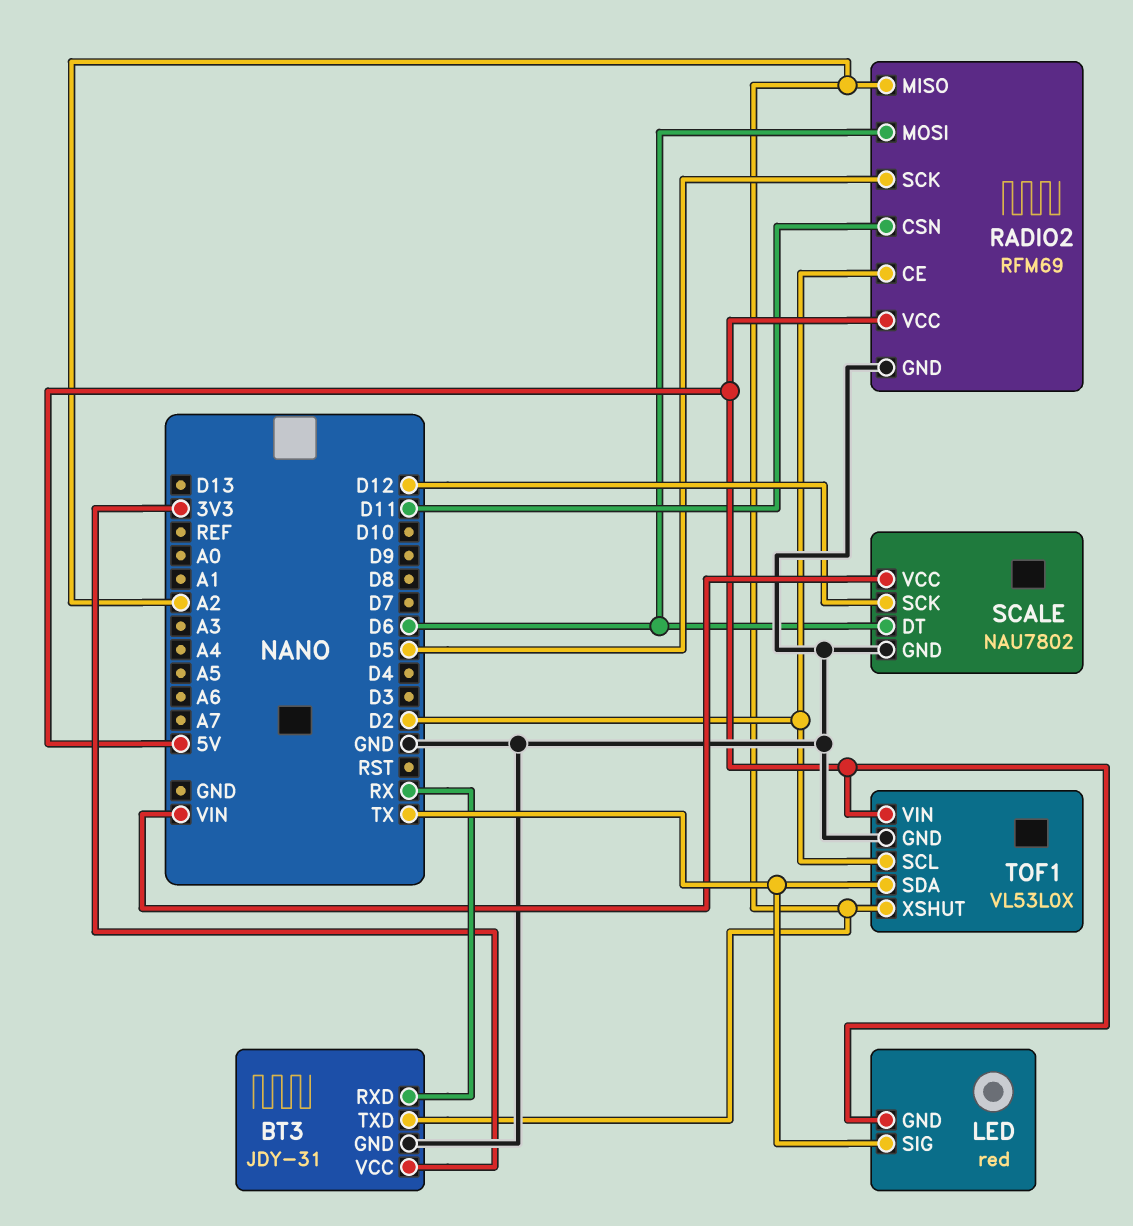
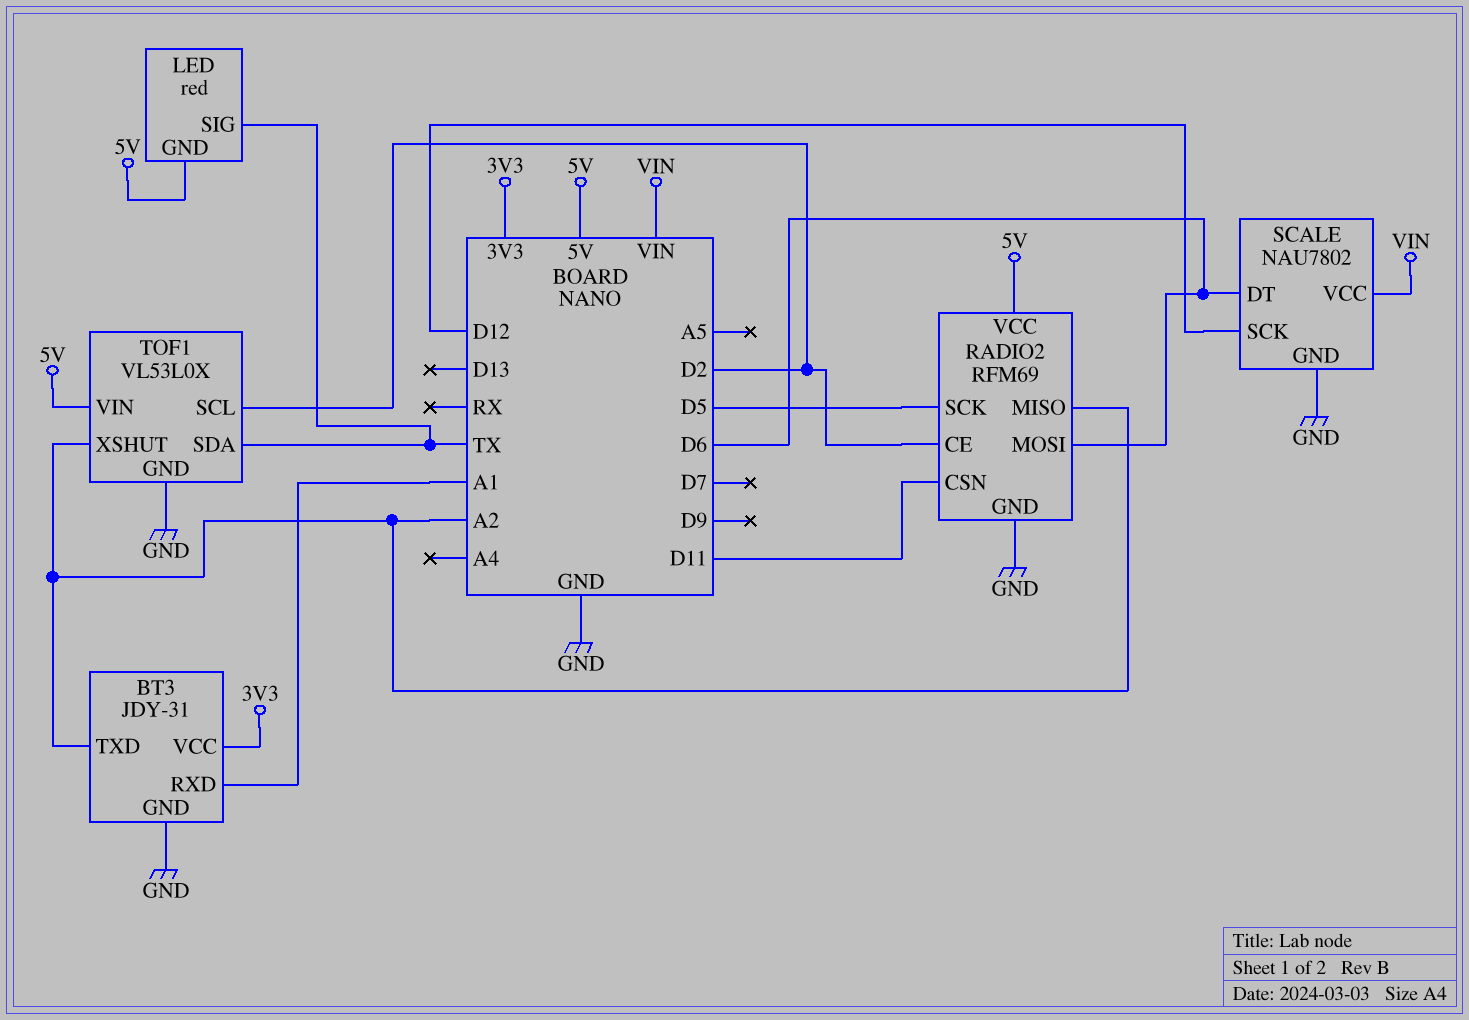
BT3 pin RXD: RX -> A1

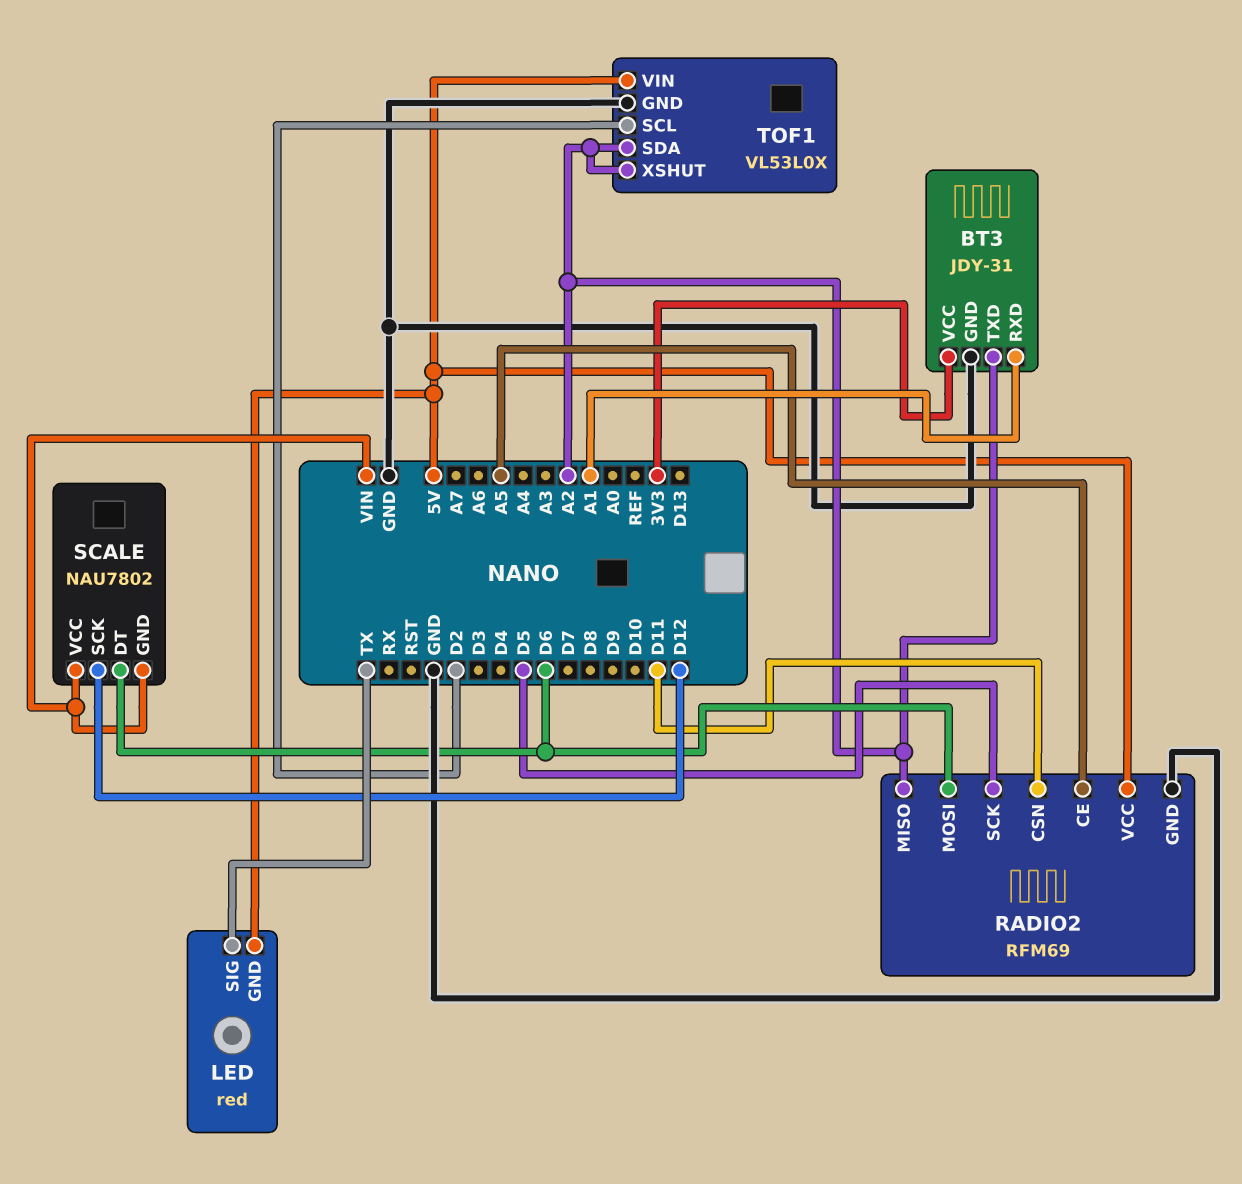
RADIO2 pin CE: D2 -> A5
SCALE pin GND: GND -> VIN
TOF1 pin SDA: TX -> A2

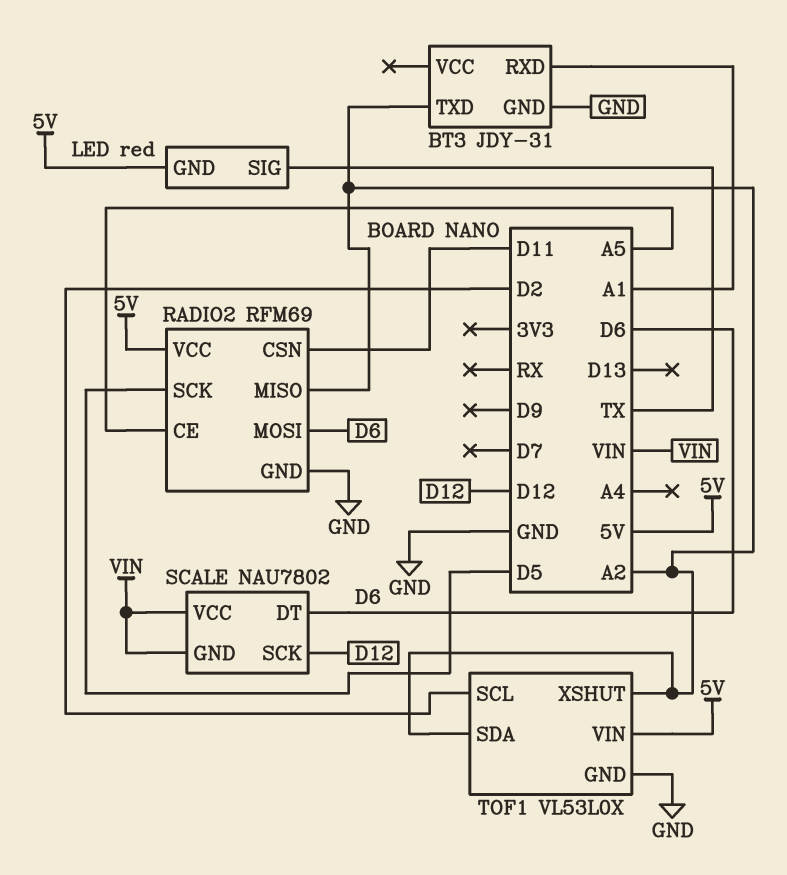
BT3 pin VCC: 3V3 -> none

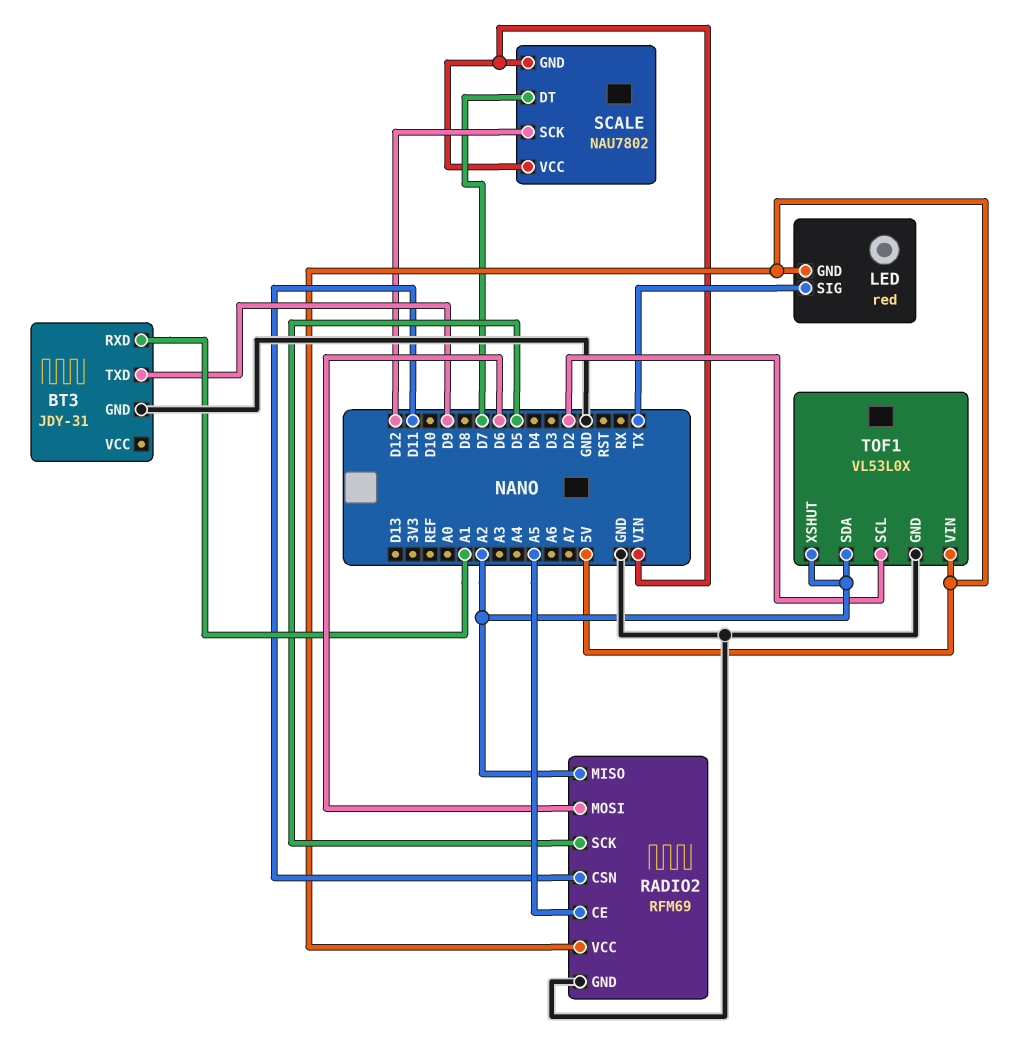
BT3 pin TXD: A2 -> D9
SCALE pin DT: D6 -> D7

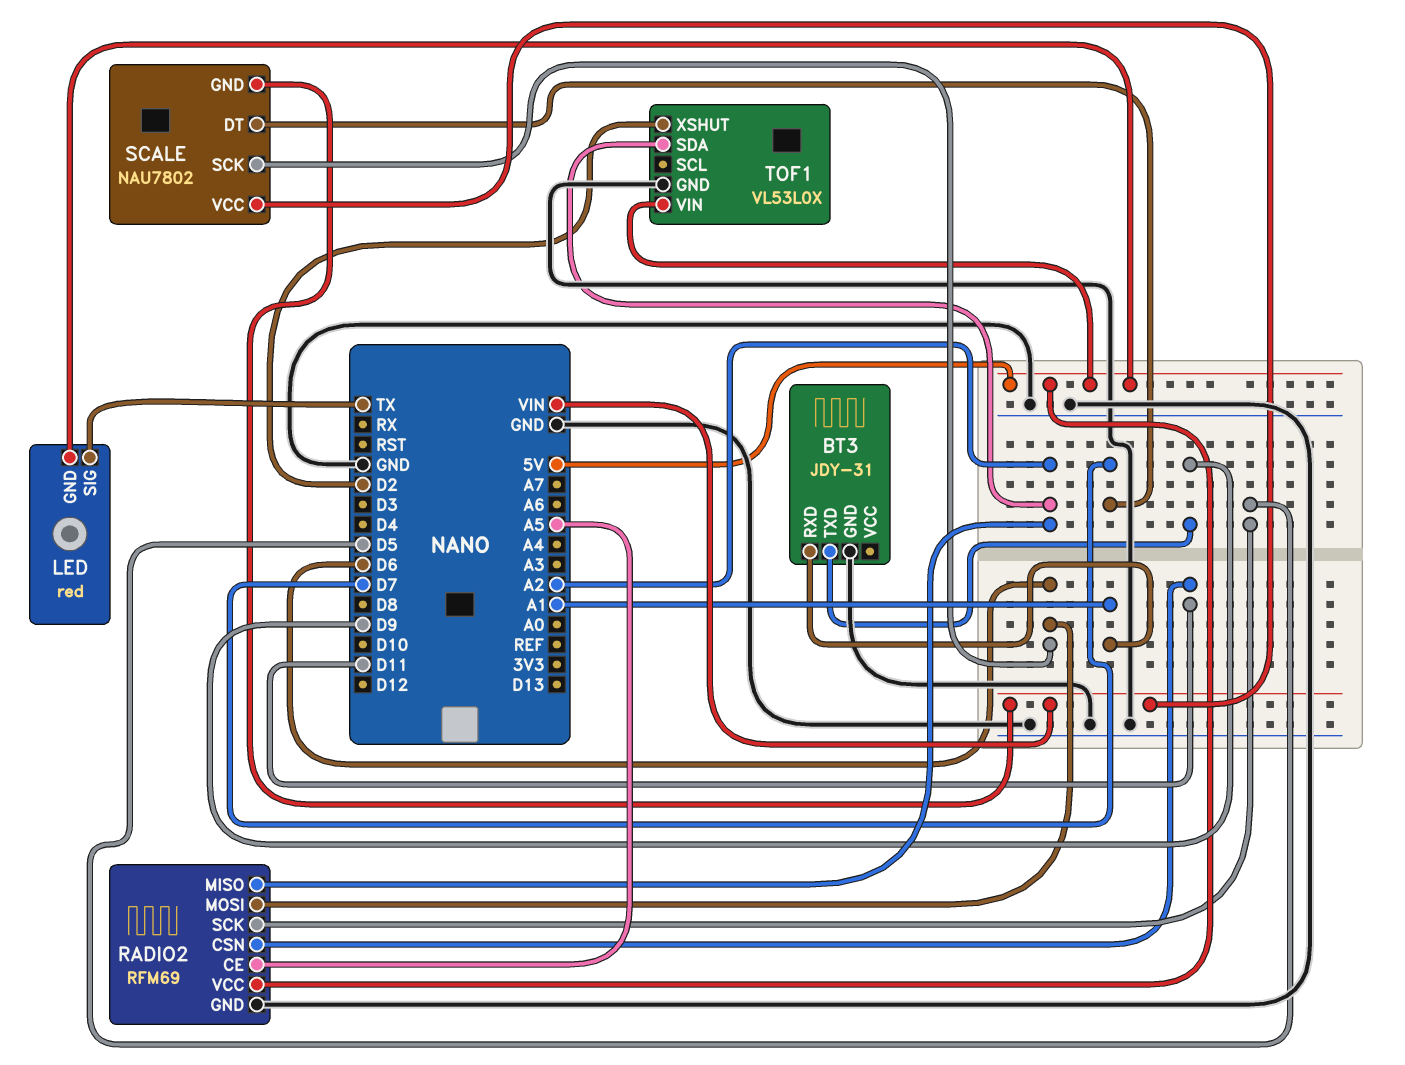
SCALE pin SCK: D12 -> D6
TOF1 pin SCL: D2 -> none
TOF1 pin XSHUT: A2 -> D2

